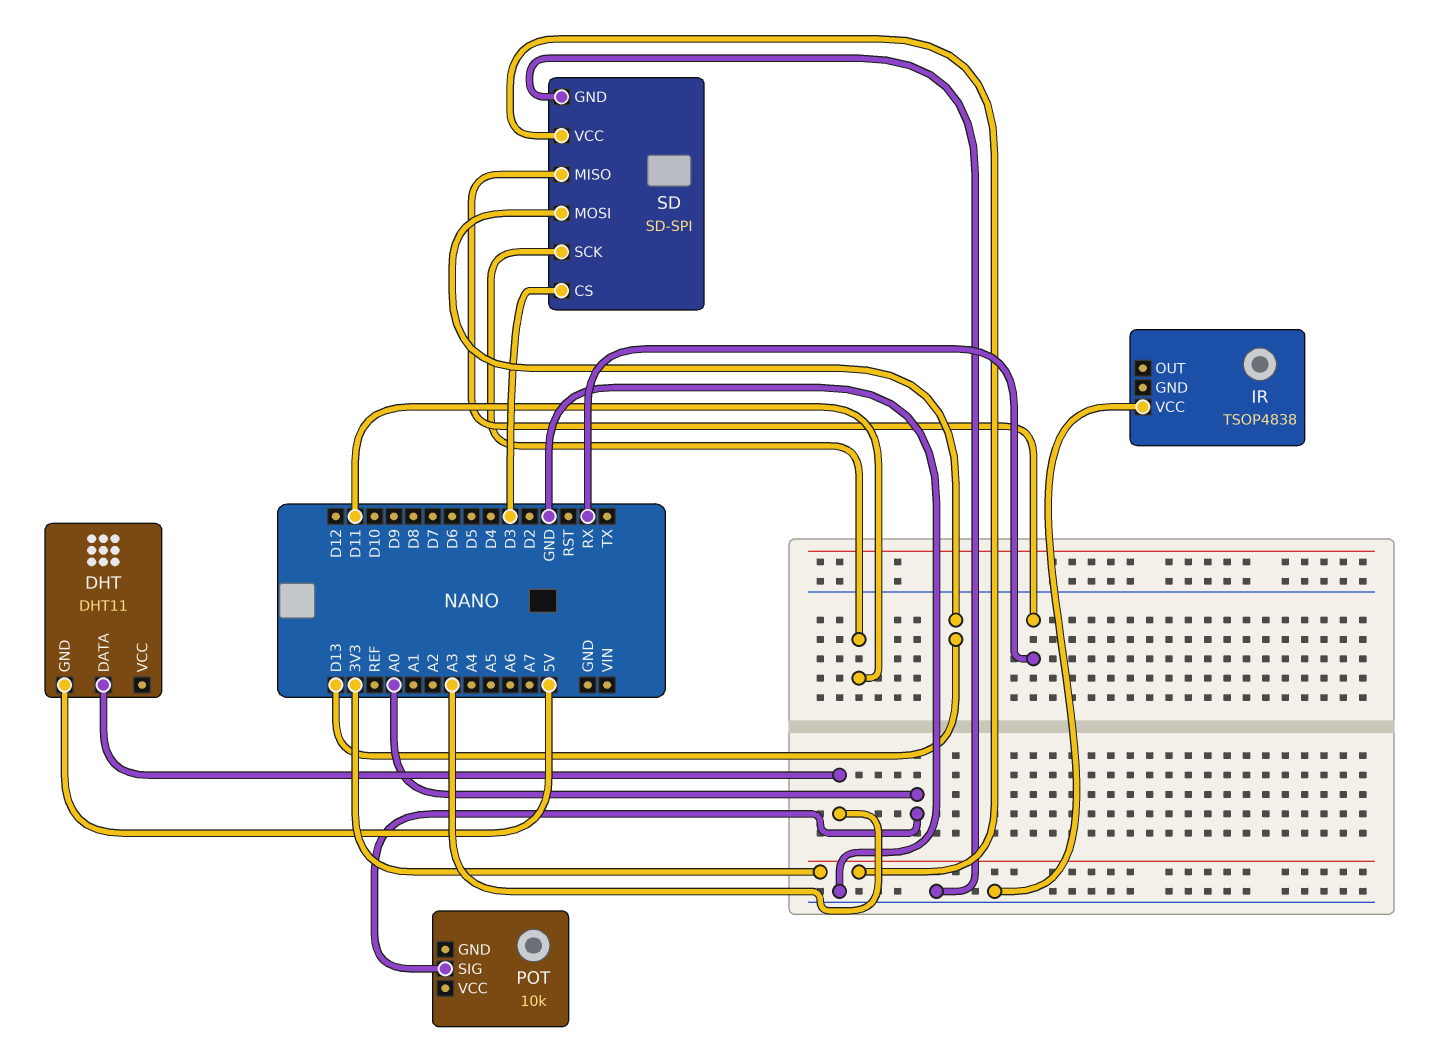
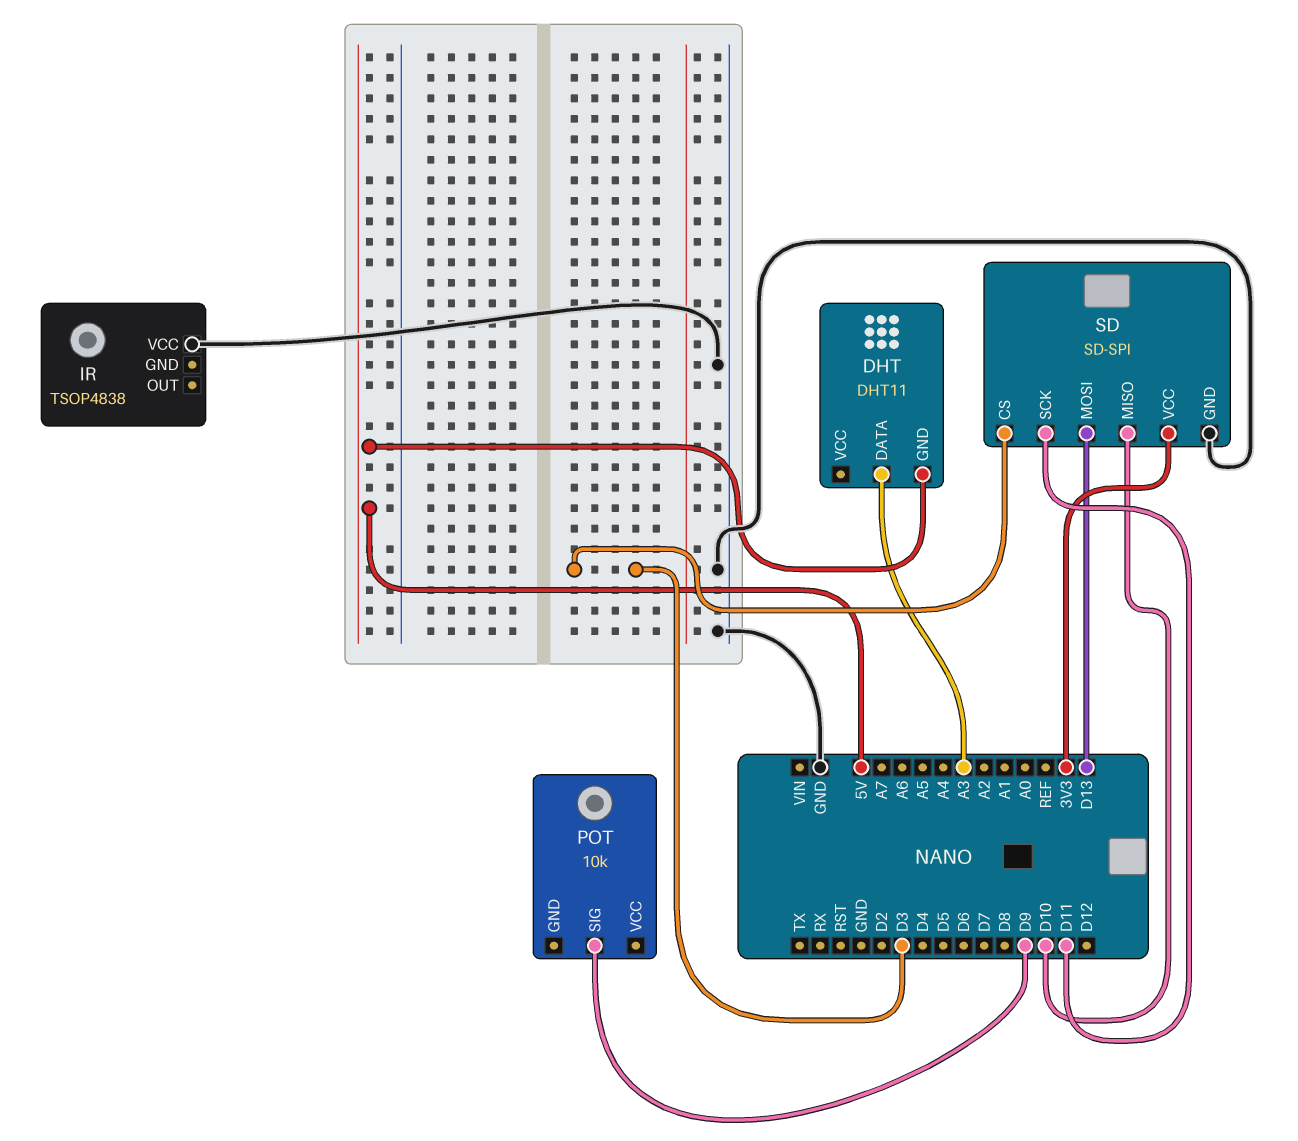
POT pin SIG: A0 -> D9
SD pin MISO: RX -> D10

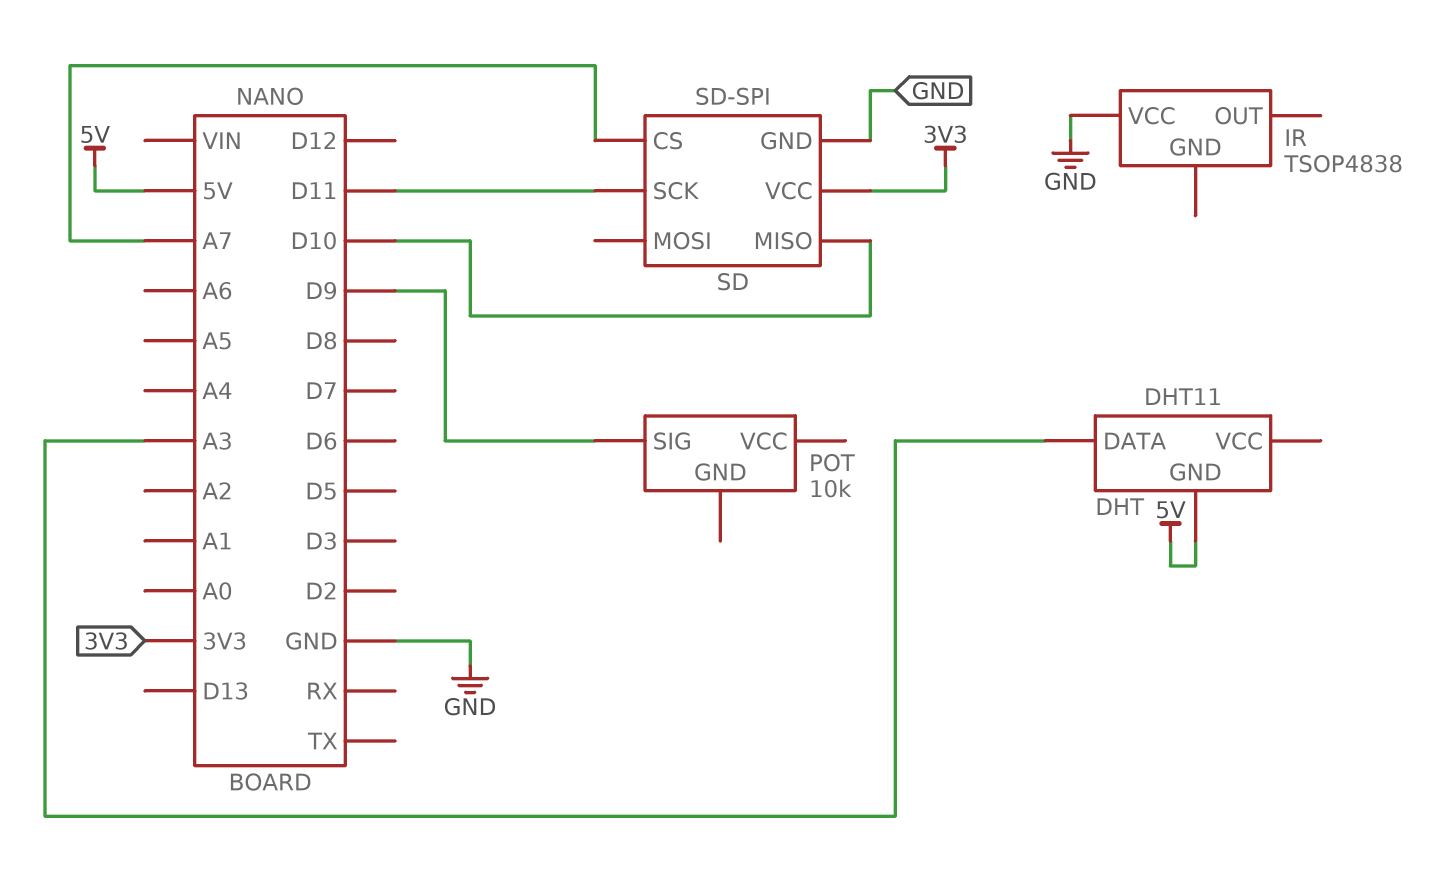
SD pin CS: D3 -> A7
SD pin MOSI: D13 -> none

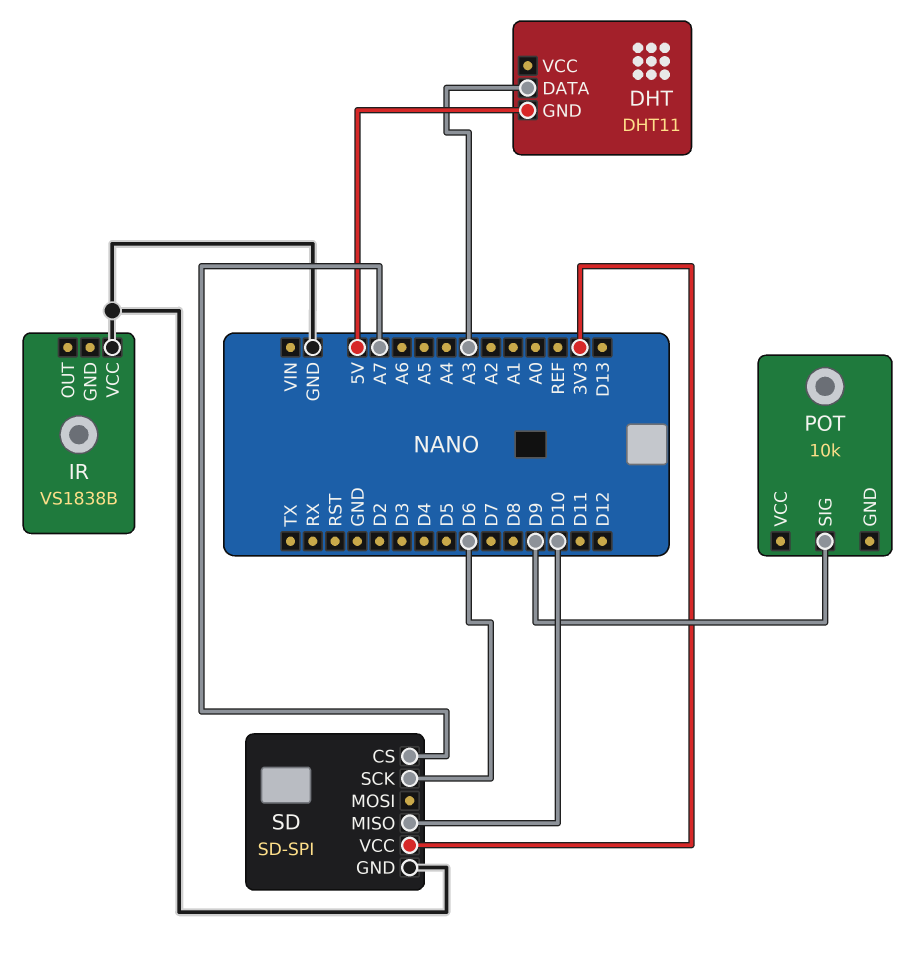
IR: TSOP4838 -> VS1838B
SD pin SCK: D11 -> D6

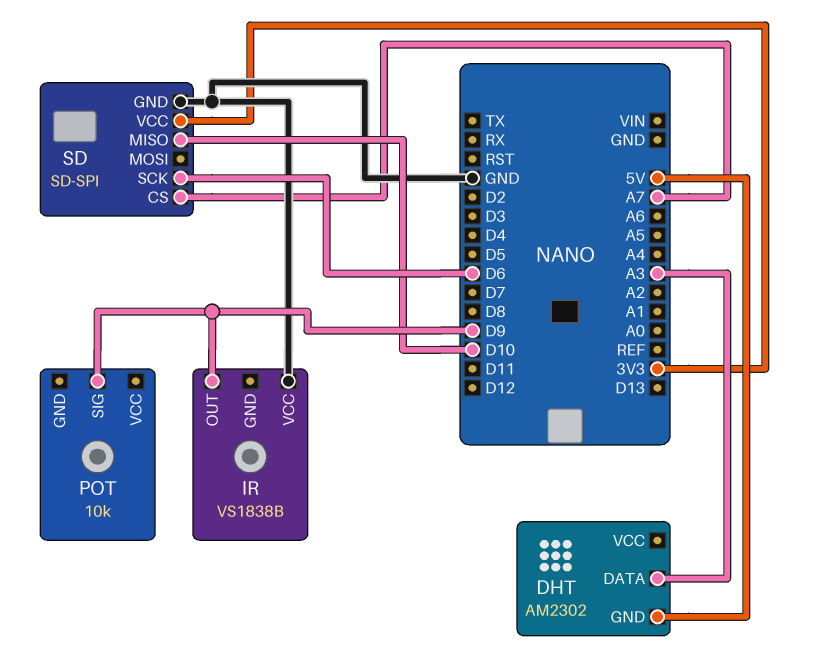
DHT: DHT11 -> AM2302
IR pin OUT: none -> D9

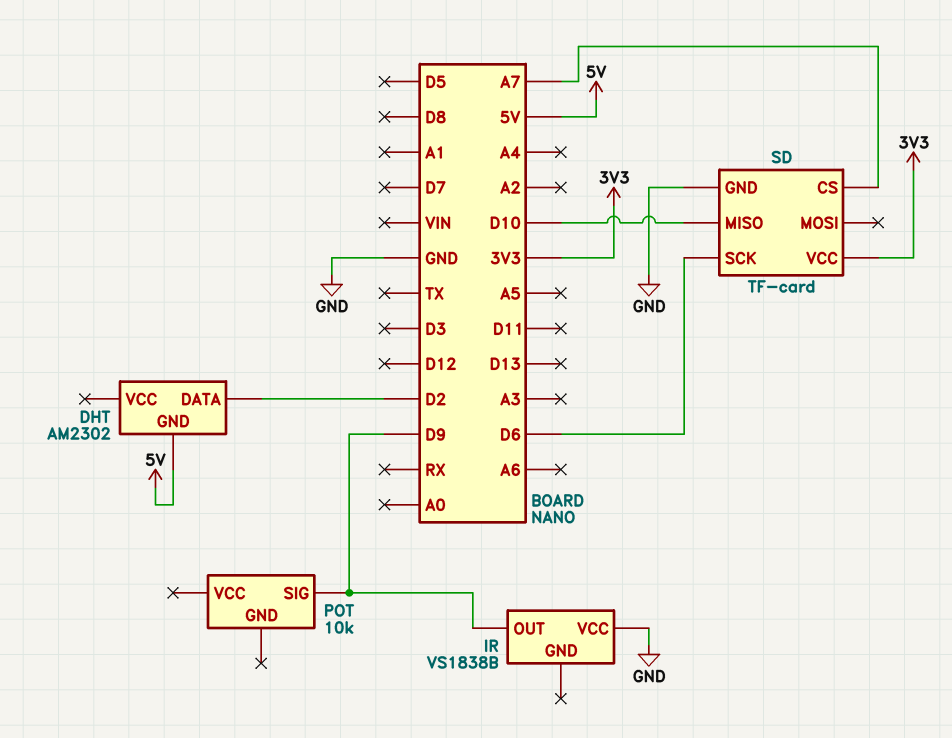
DHT pin DATA: A3 -> D2
SD: SD-SPI -> TF-card

